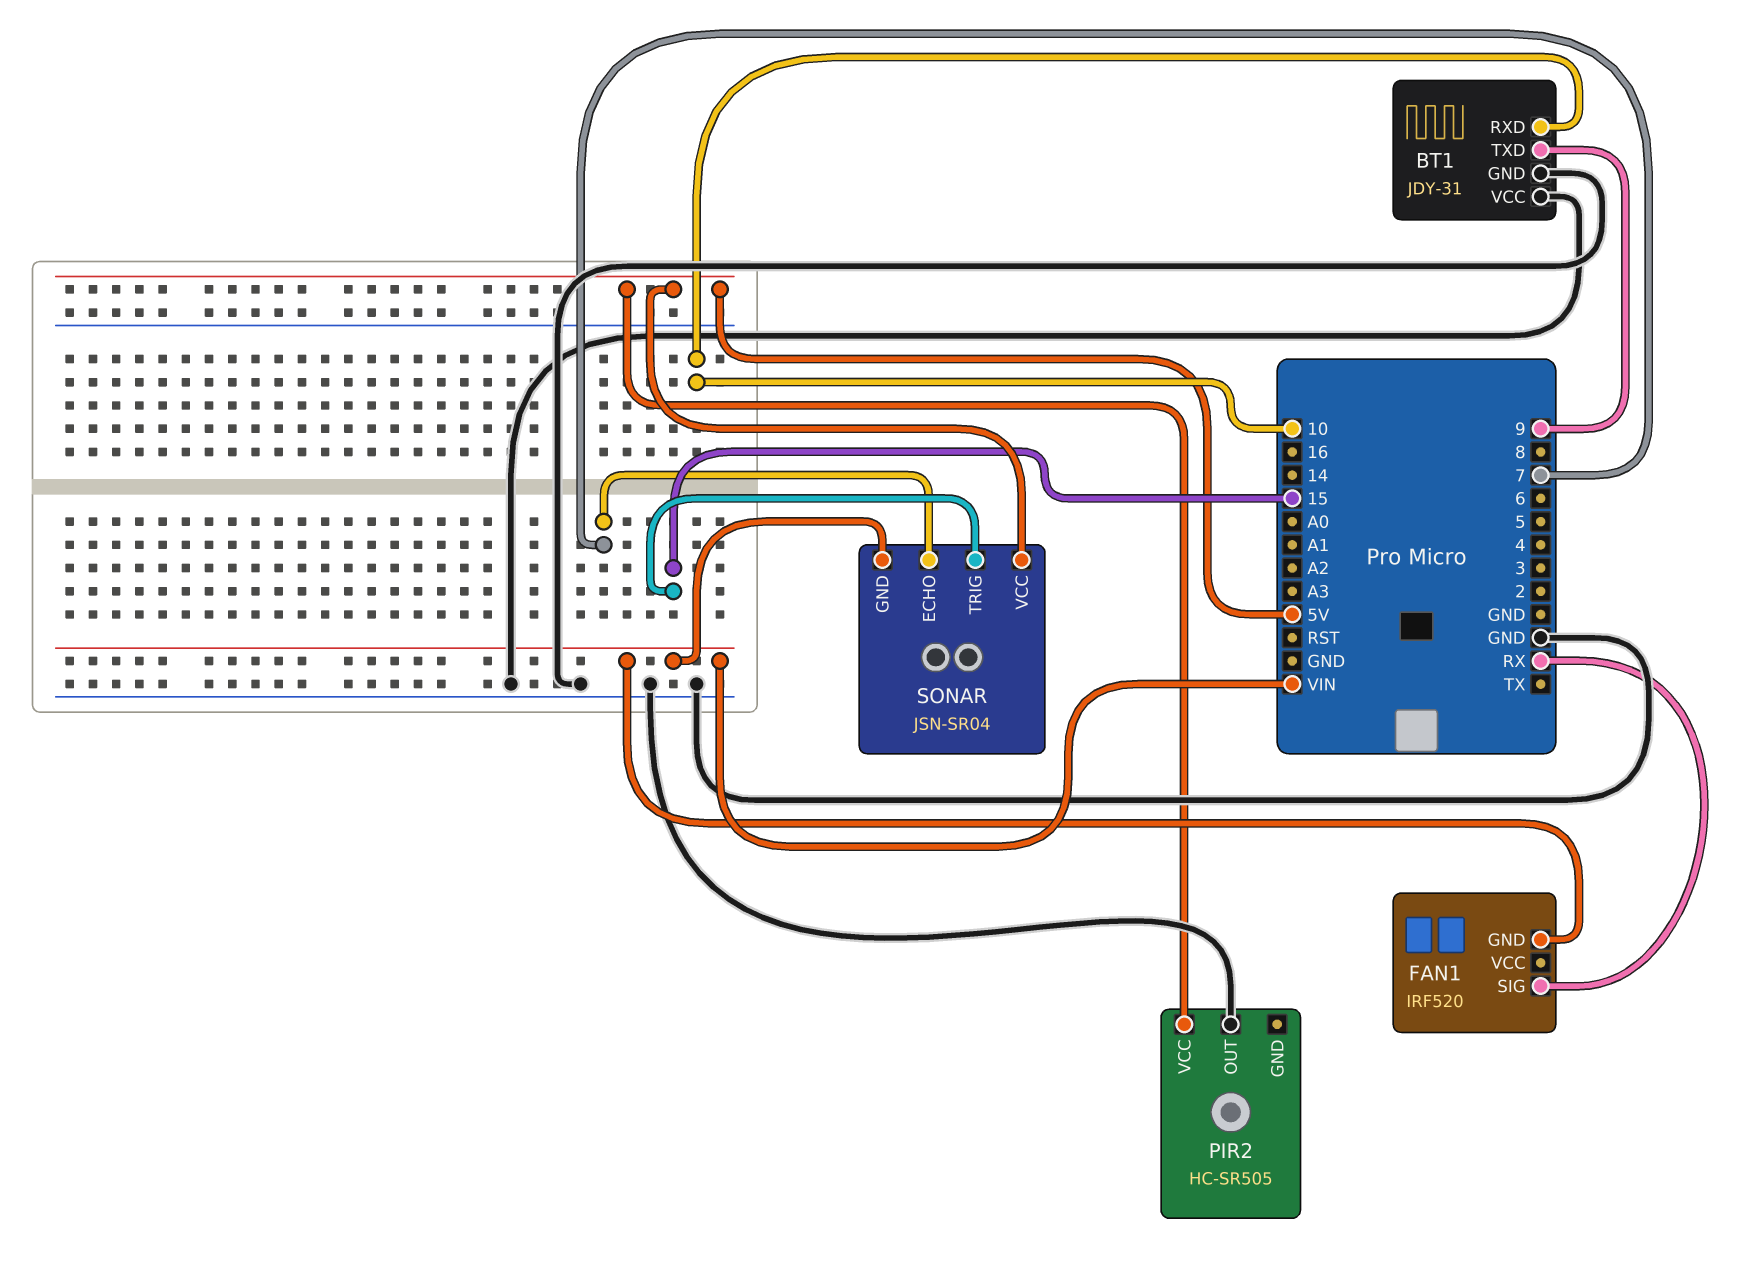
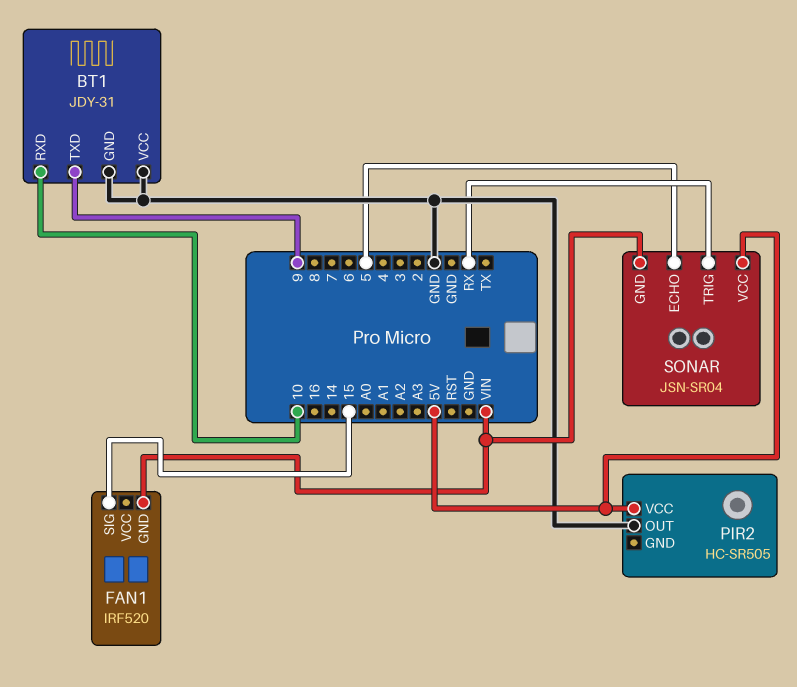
FAN1 pin SIG: RX -> 15
SONAR pin ECHO: 7 -> 5
SONAR pin TRIG: 15 -> RX

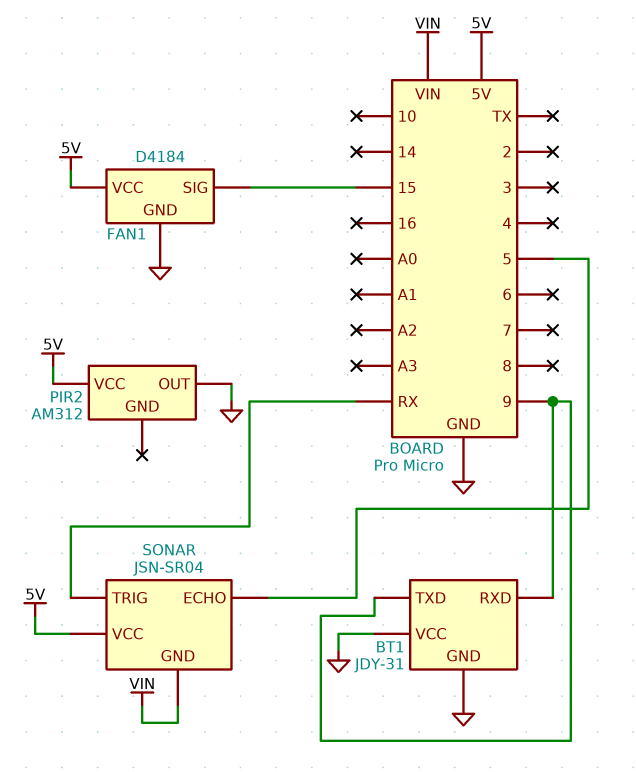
BT1 pin RXD: 10 -> 9
FAN1: IRF520 -> D4184
FAN1 pin GND: VIN -> GND
FAN1 pin VCC: none -> 5V
PIR2: HC-SR505 -> AM312

